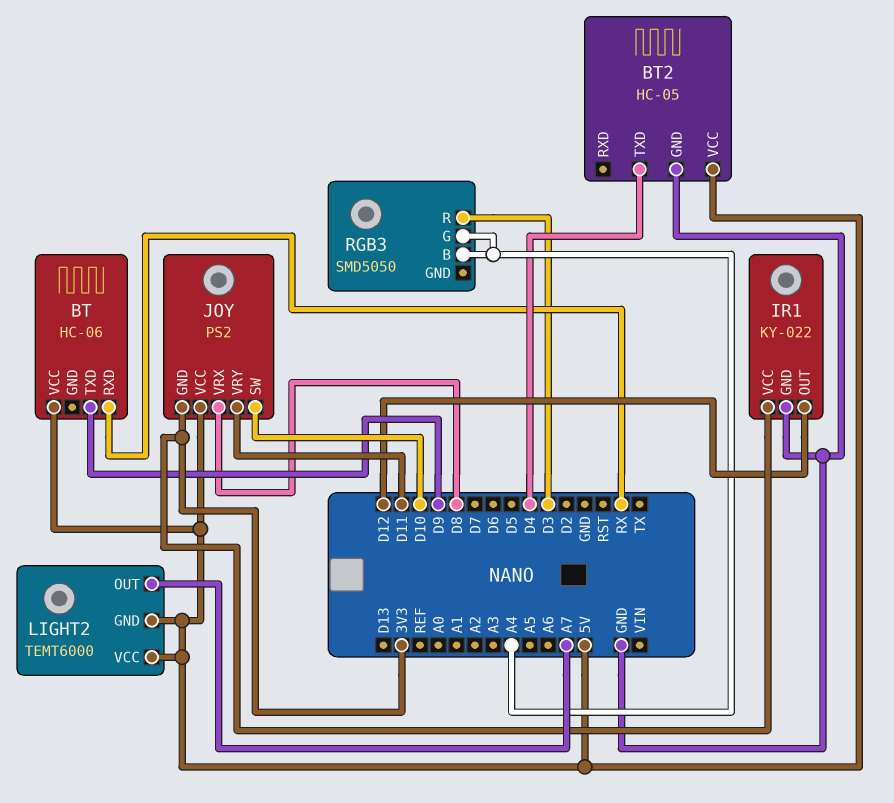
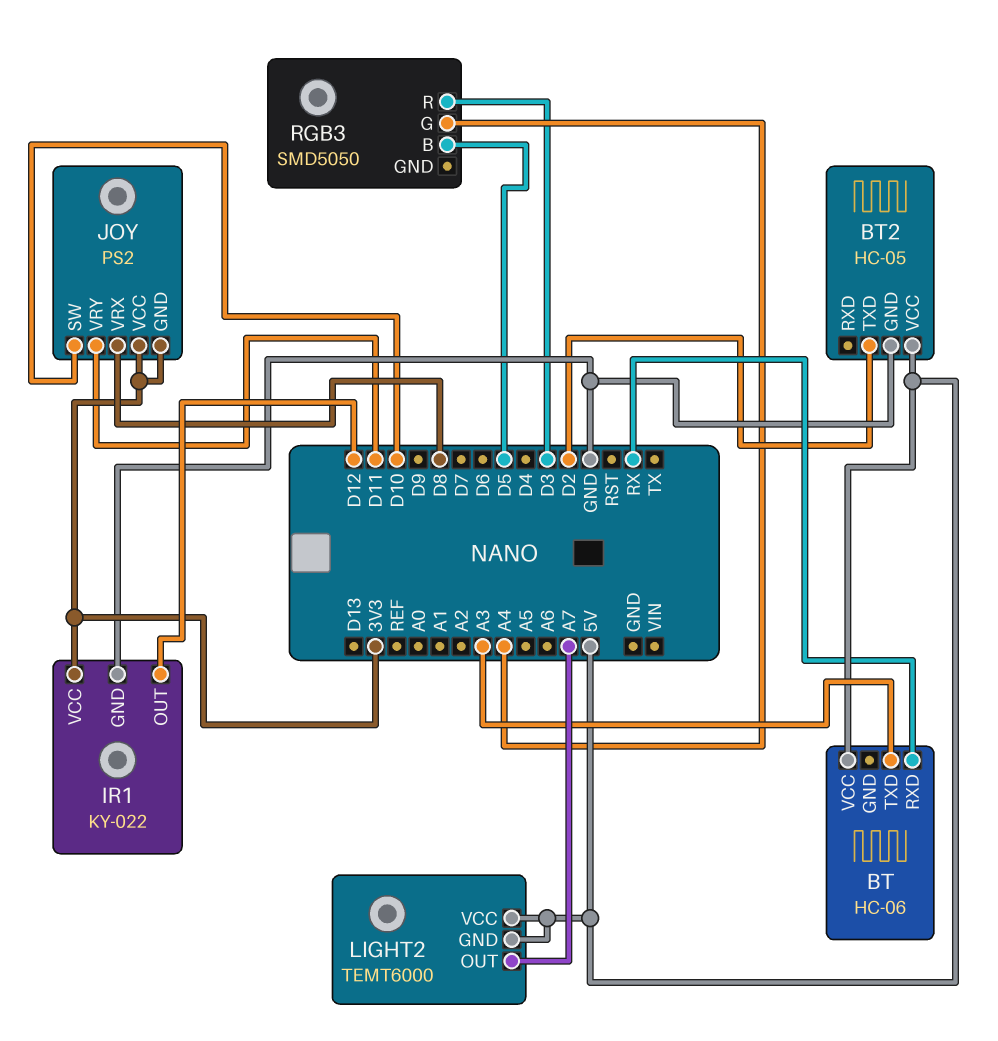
BT pin TXD: D9 -> A3
BT2 pin TXD: D4 -> D2
JOY pin VCC: 5V -> 3V3
RGB3 pin B: A4 -> D5

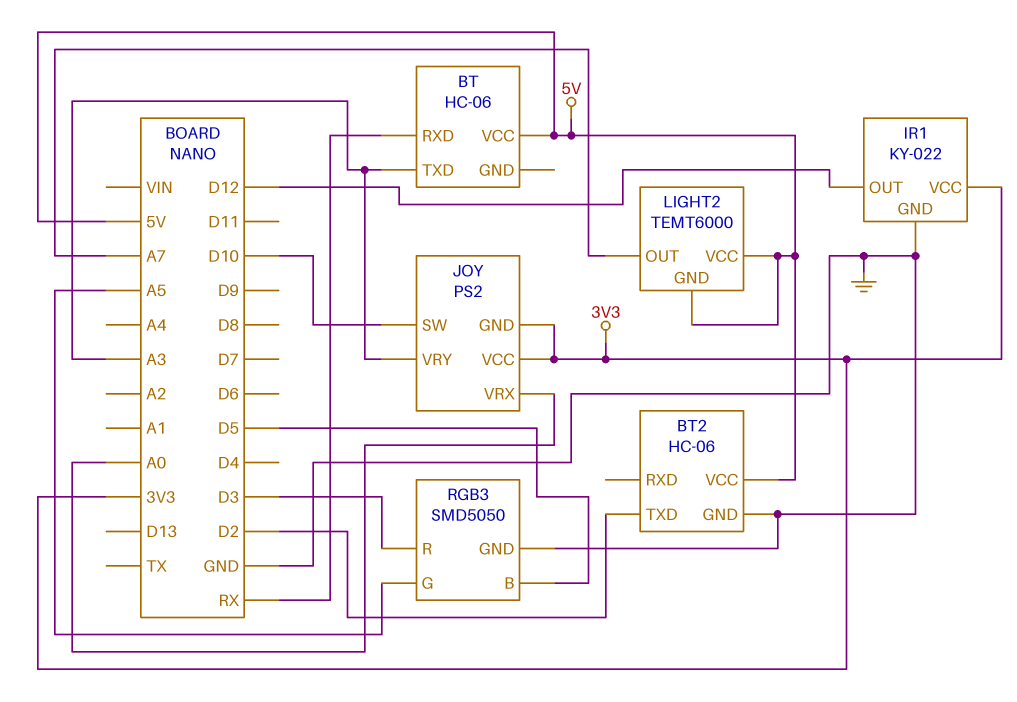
BT2: HC-05 -> HC-06
JOY pin VRX: D8 -> A0
JOY pin VRY: D11 -> A3
RGB3 pin G: A4 -> A5
RGB3 pin GND: none -> GND

